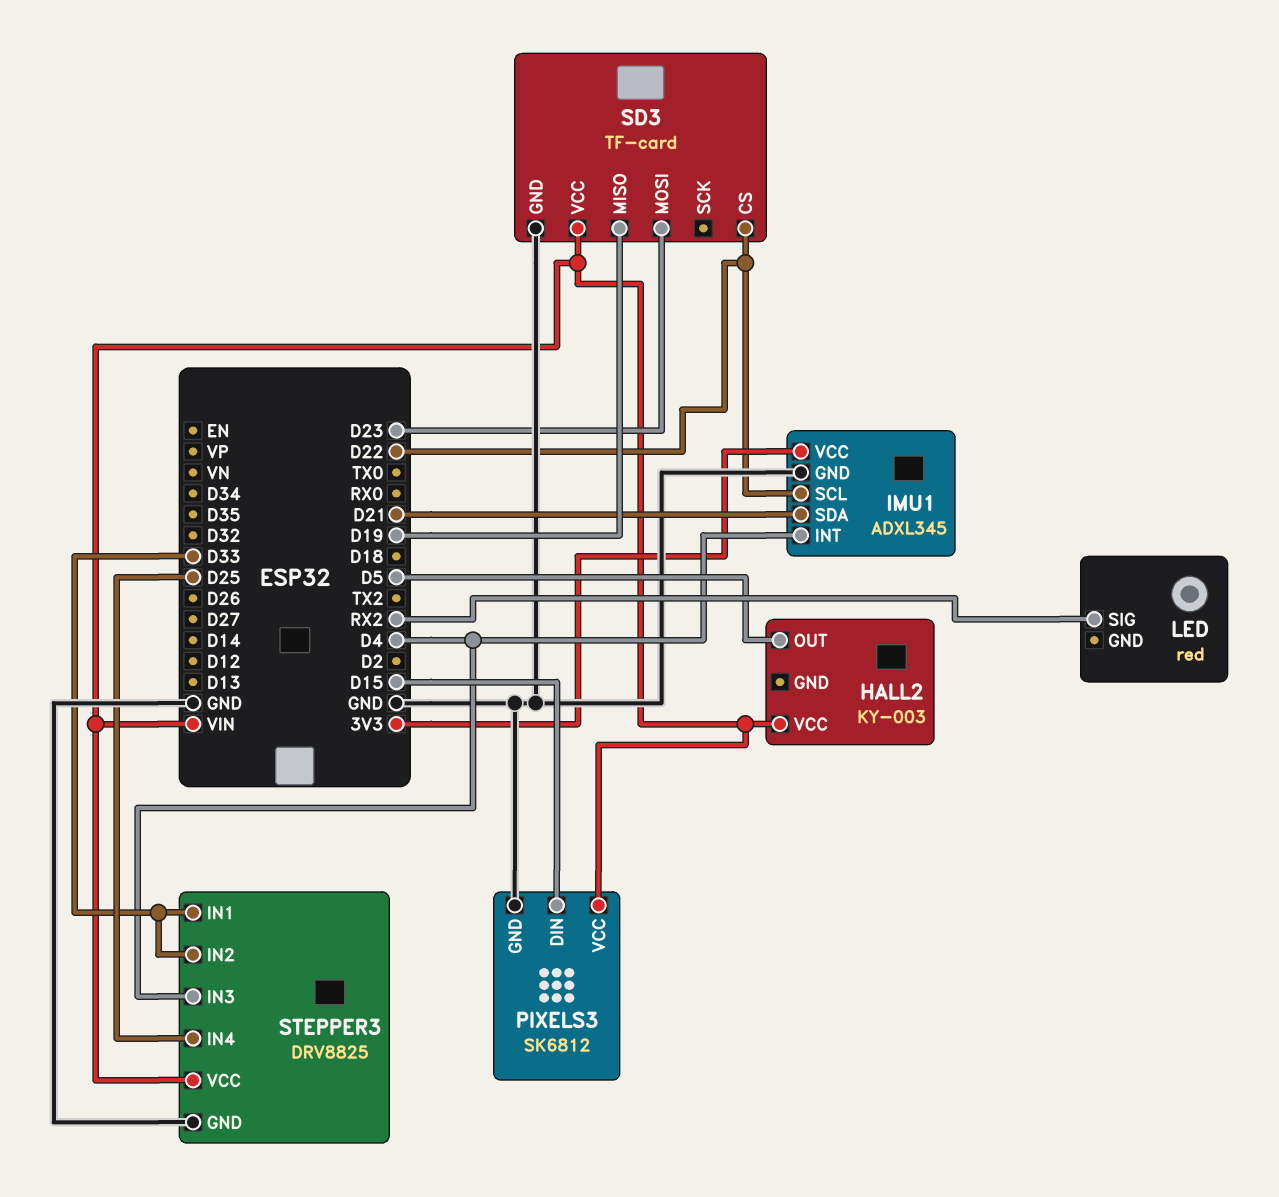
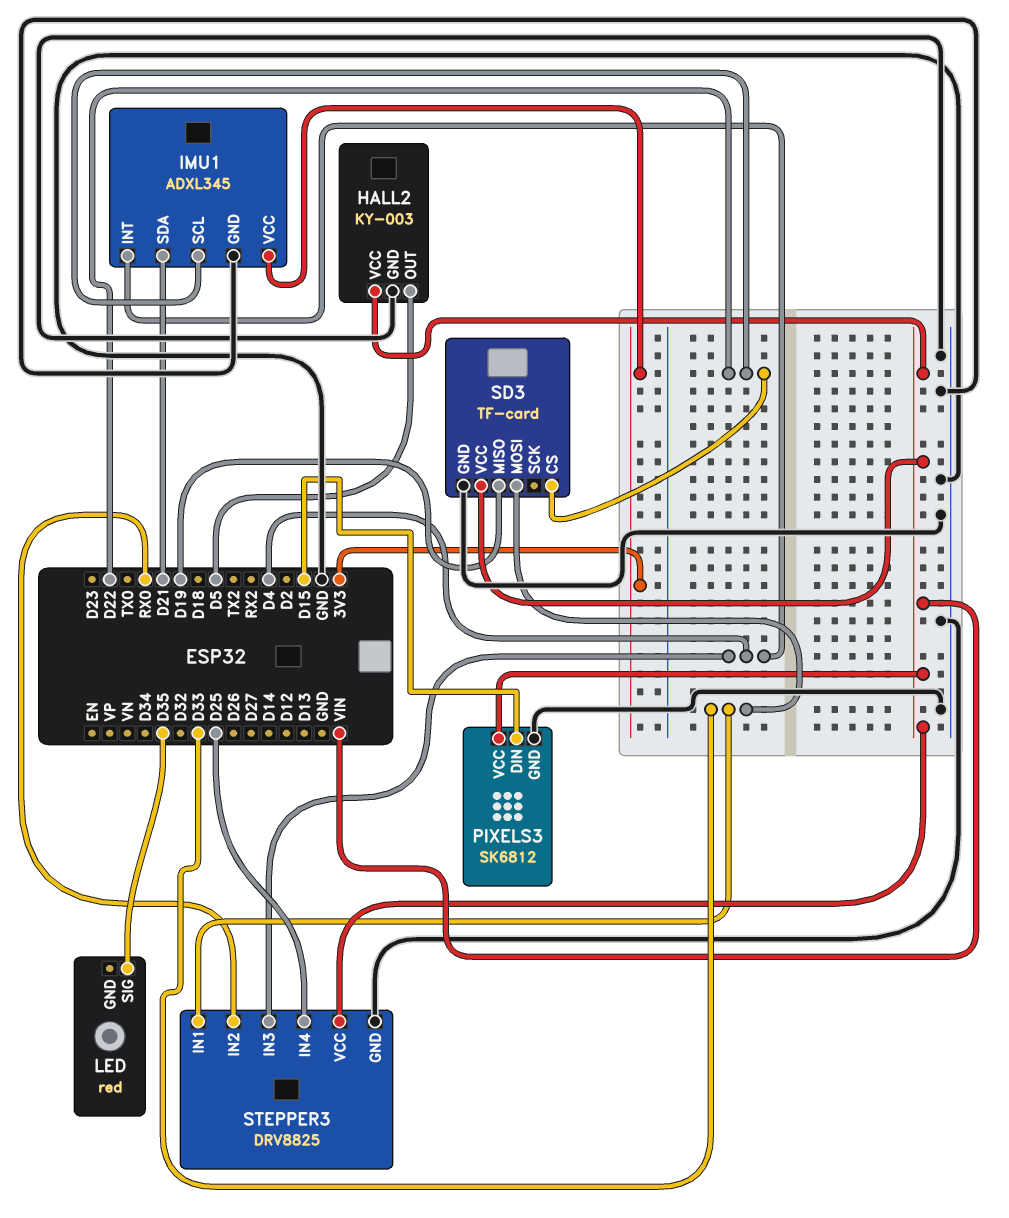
HALL2 pin GND: none -> GND
LED pin SIG: RX2 -> D35
SD3 pin MOSI: D23 -> D33
STEPPER3 pin IN2: D33 -> RX0

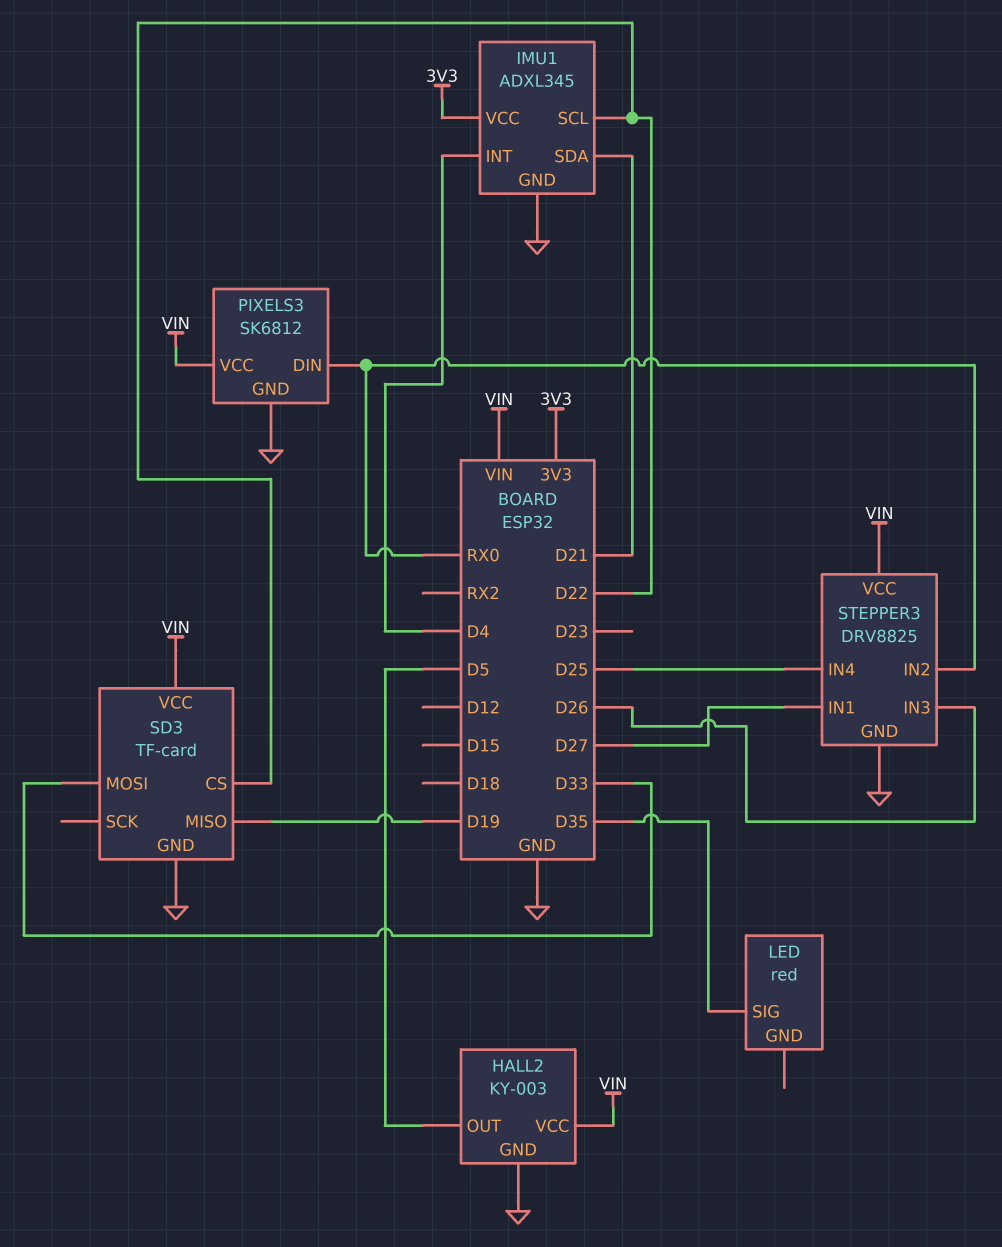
PIXELS3 pin DIN: D15 -> RX0
STEPPER3 pin IN1: D33 -> D27
STEPPER3 pin IN3: D4 -> D26

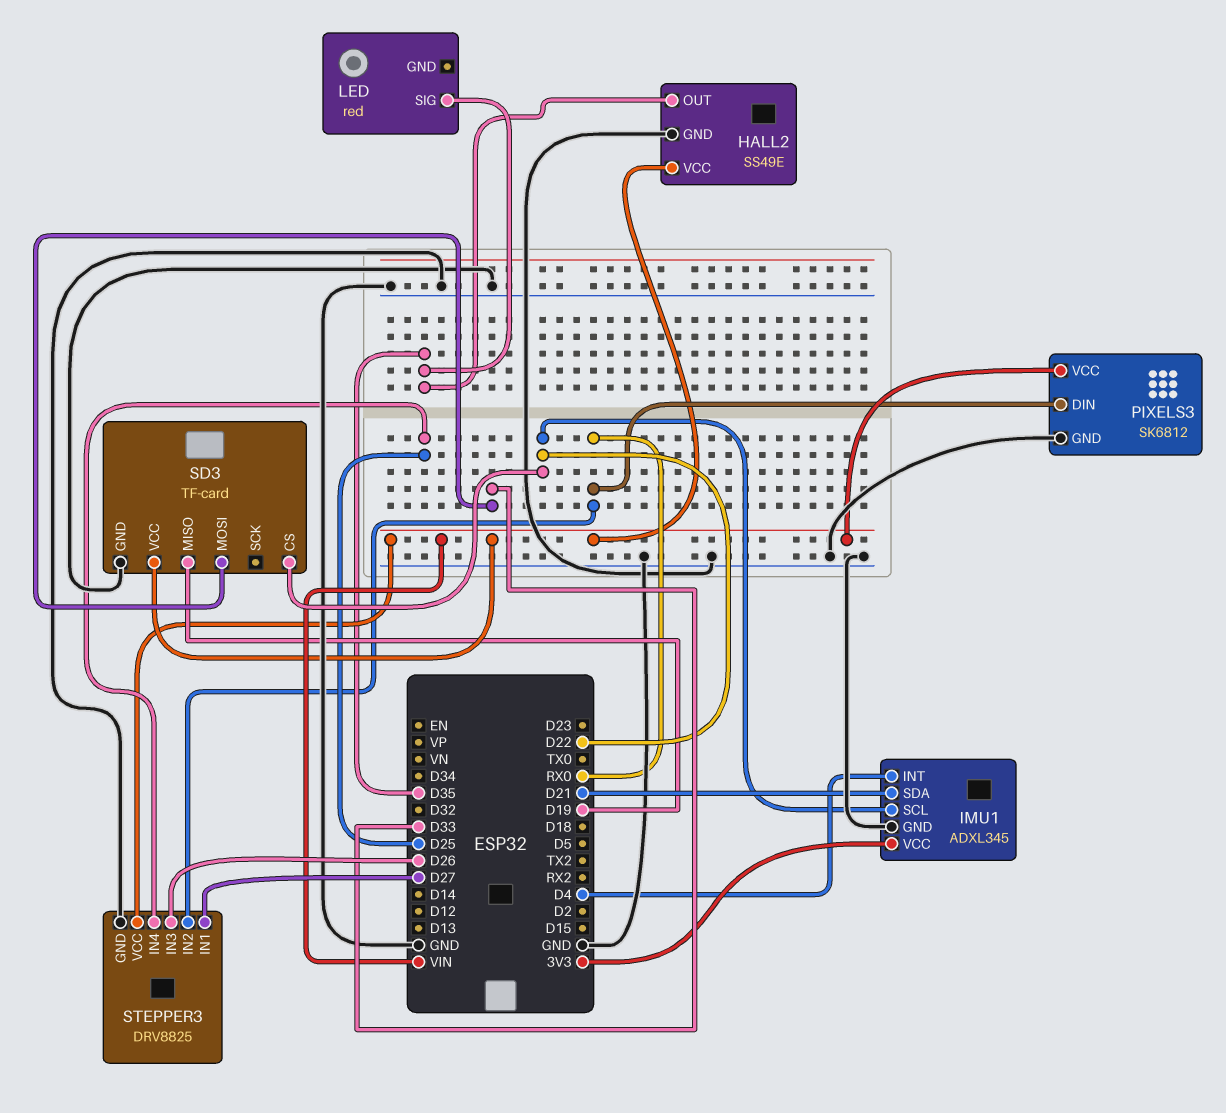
HALL2: KY-003 -> SS49E
HALL2 pin OUT: D5 -> D35

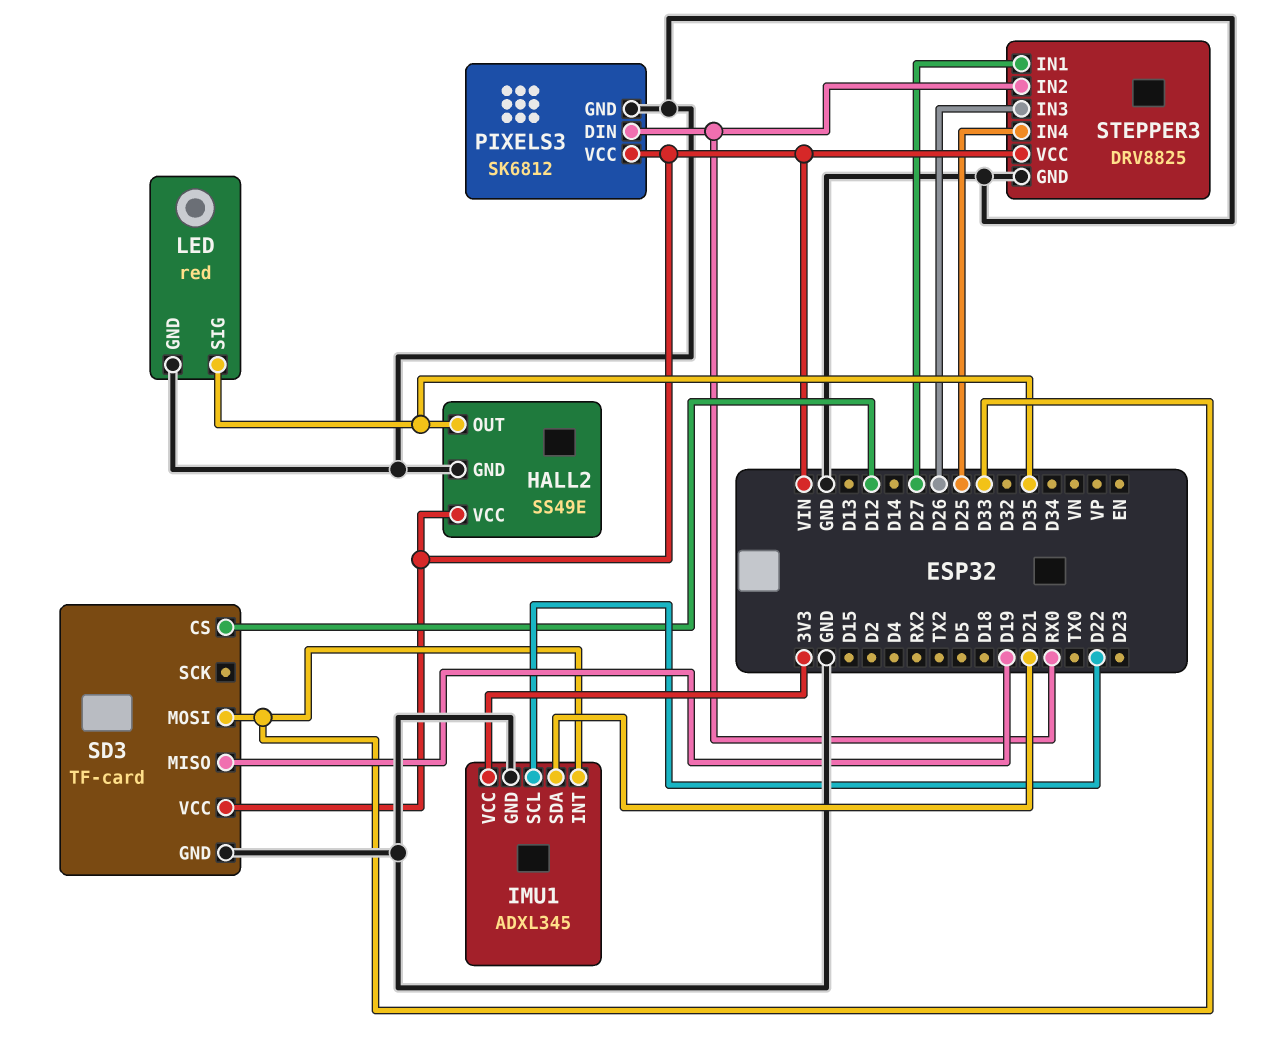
IMU1 pin INT: D4 -> D33
LED pin GND: none -> GND
SD3 pin CS: D22 -> D12

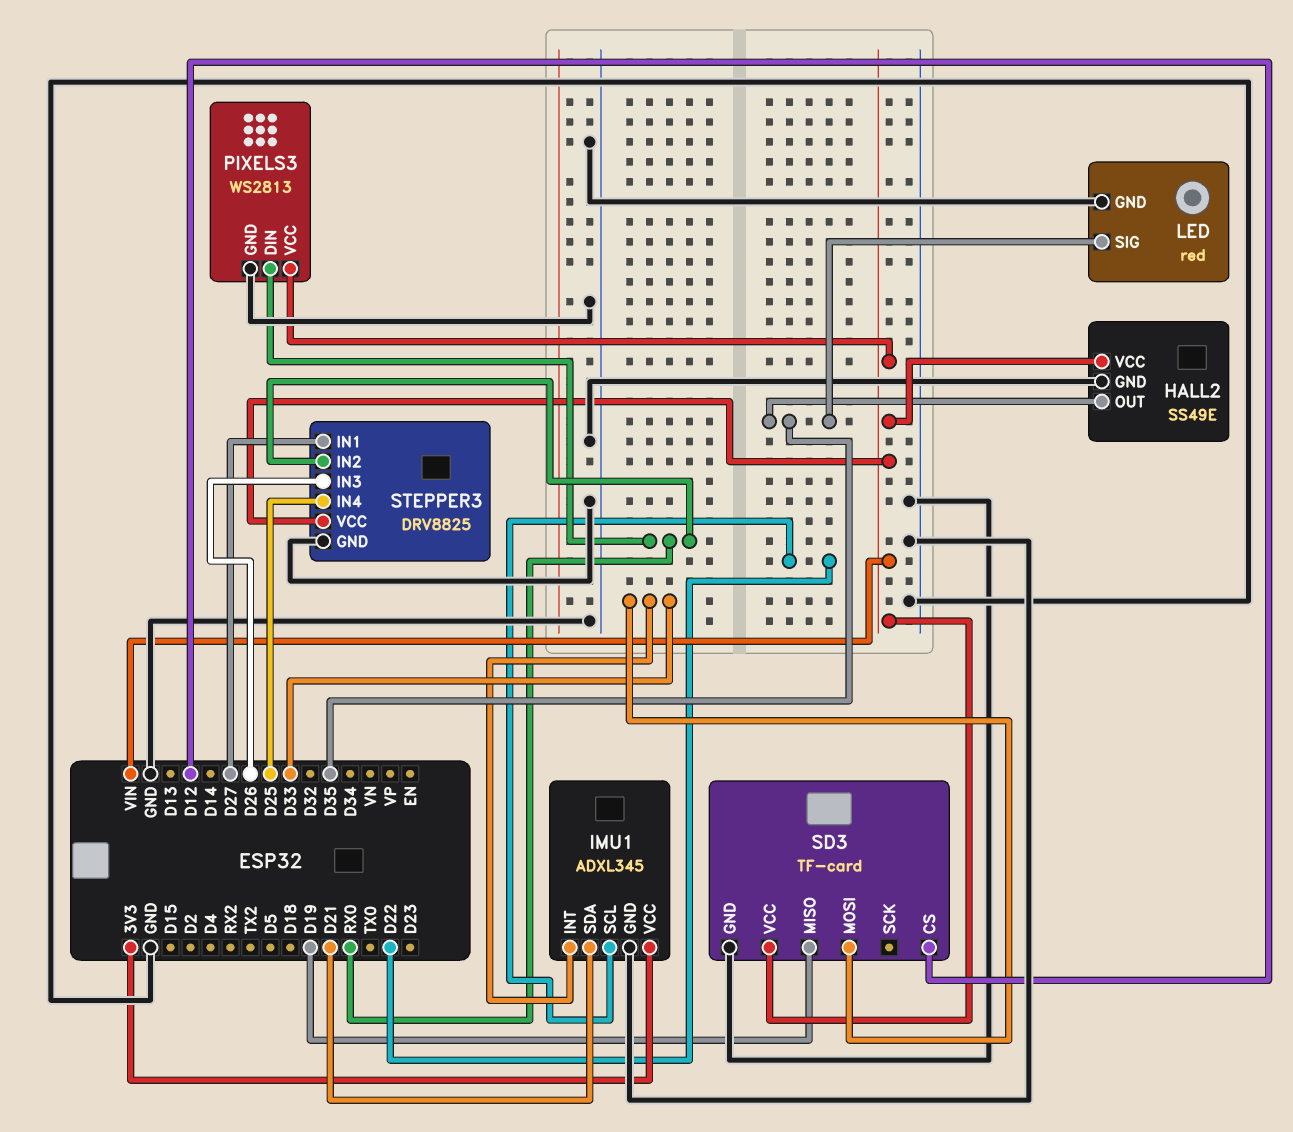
PIXELS3: SK6812 -> WS2813

